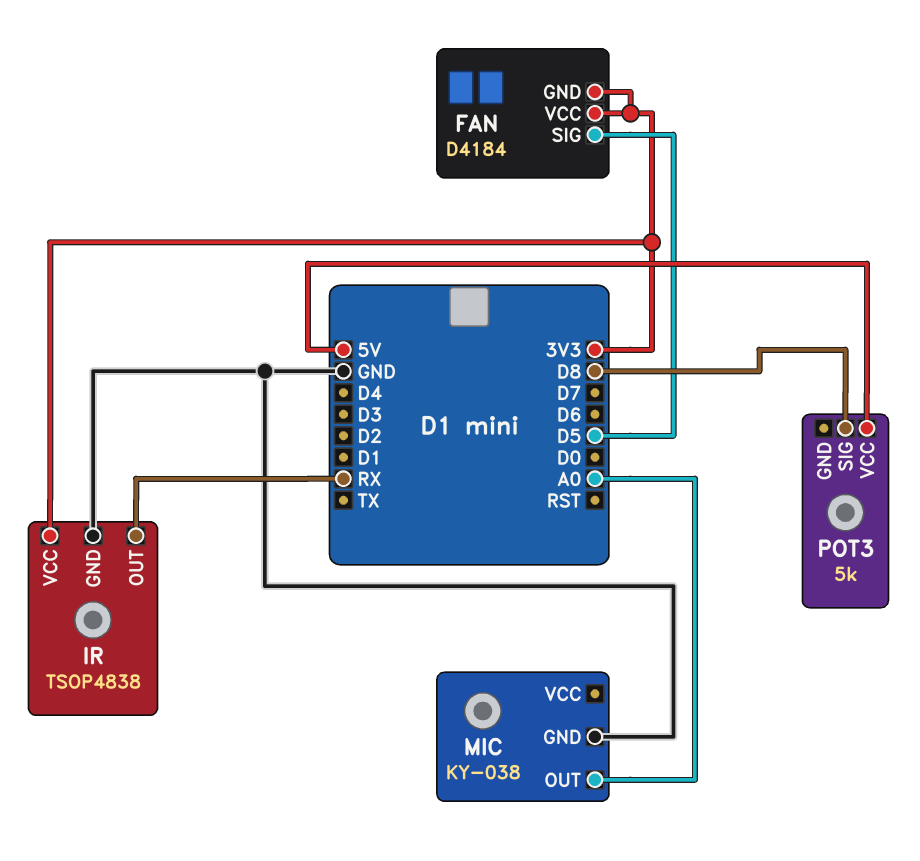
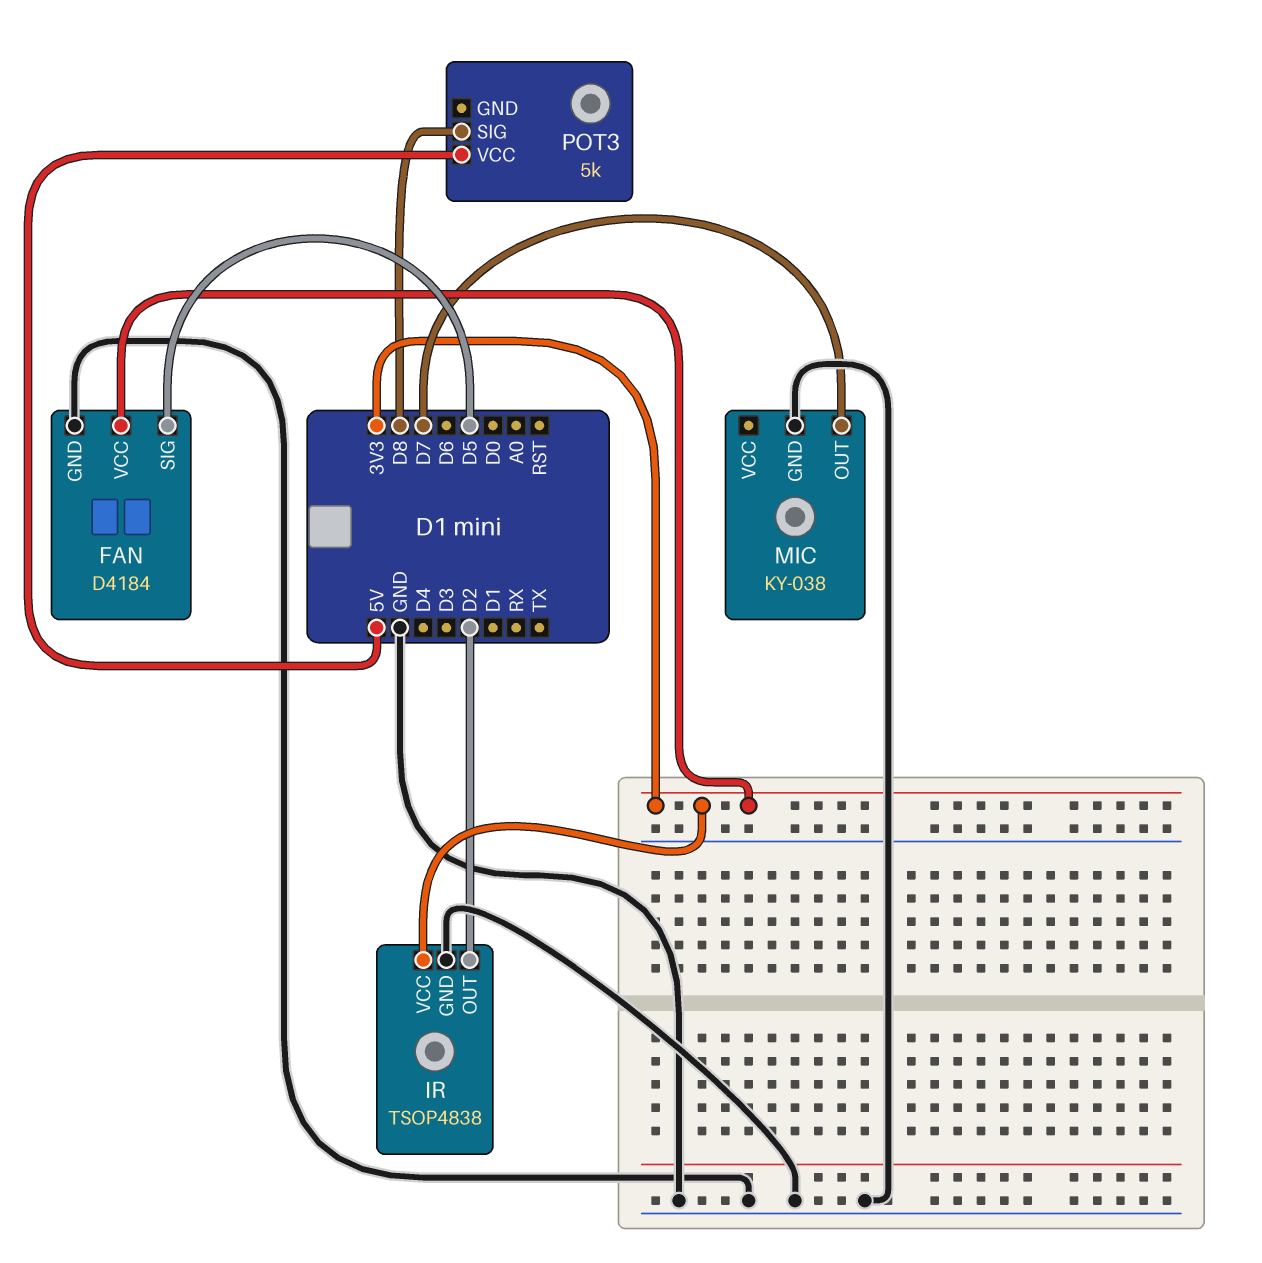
FAN pin GND: 3V3 -> GND
IR pin OUT: RX -> D2
MIC pin OUT: A0 -> D7

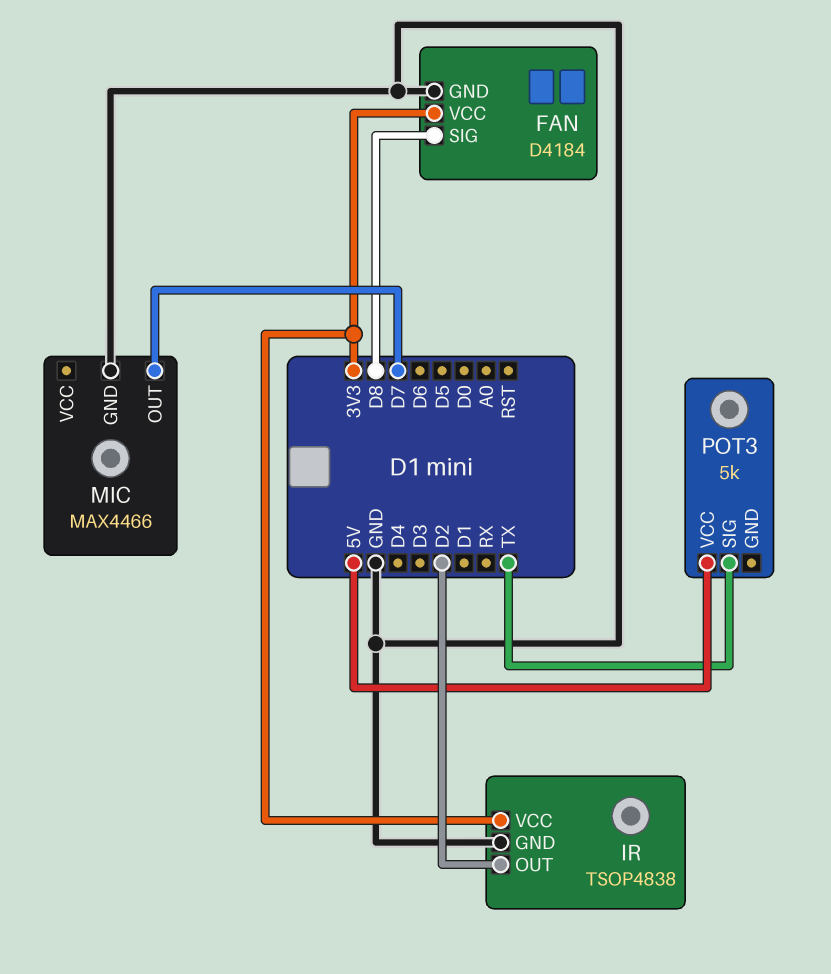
FAN pin SIG: D5 -> D8
MIC: KY-038 -> MAX4466
POT3 pin SIG: D8 -> TX

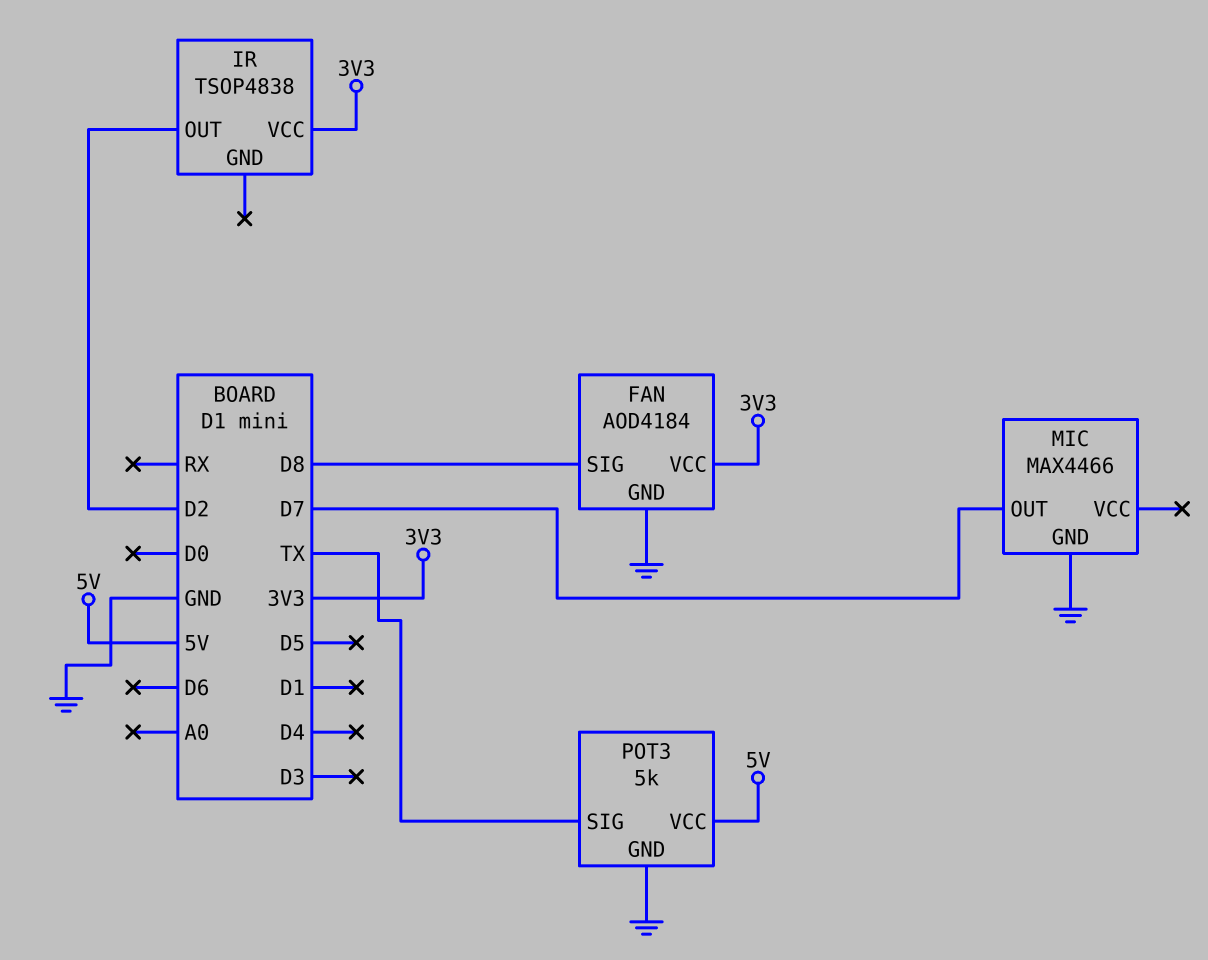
FAN: D4184 -> AOD4184
IR pin GND: GND -> none
POT3 pin GND: none -> GND

